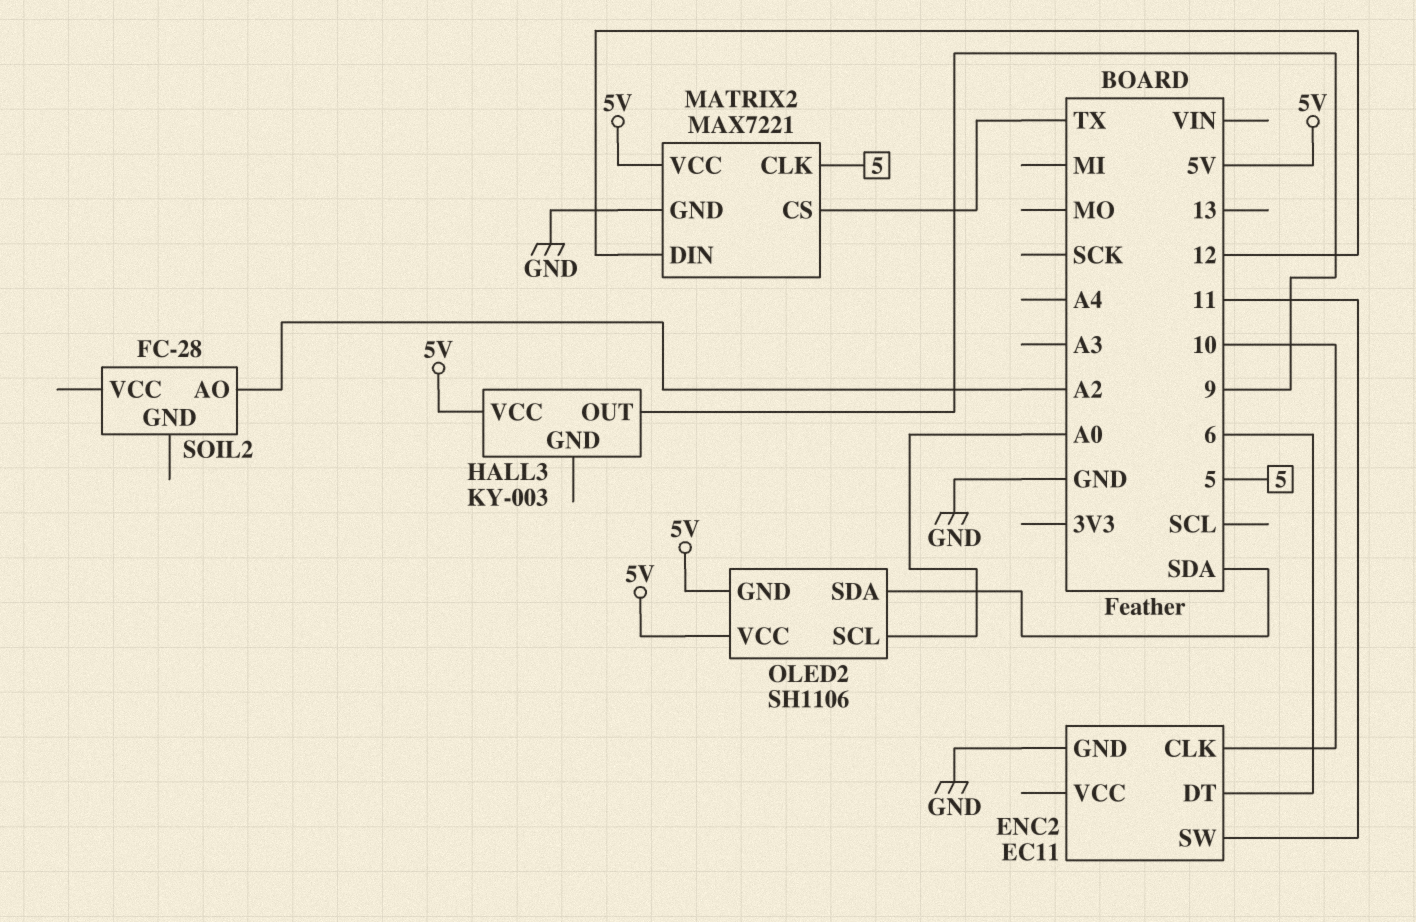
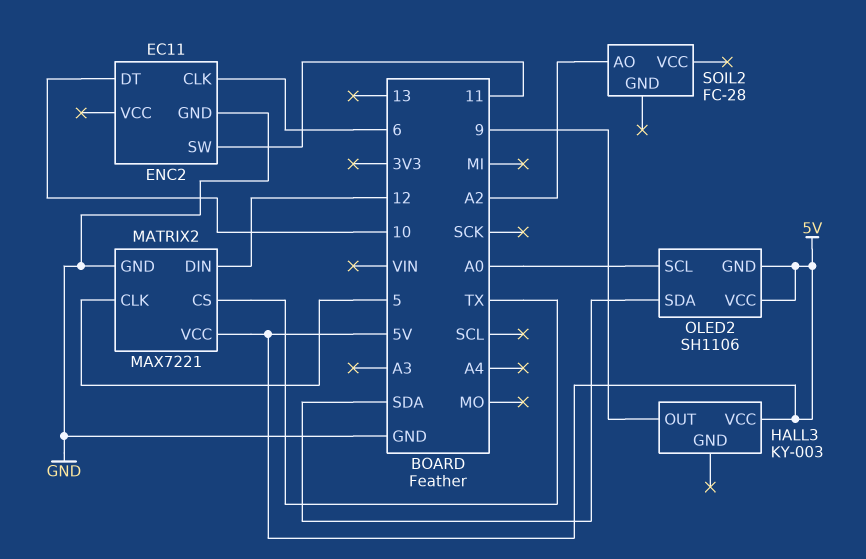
ENC2 pin CLK: 10 -> 6
ENC2 pin DT: 6 -> 10

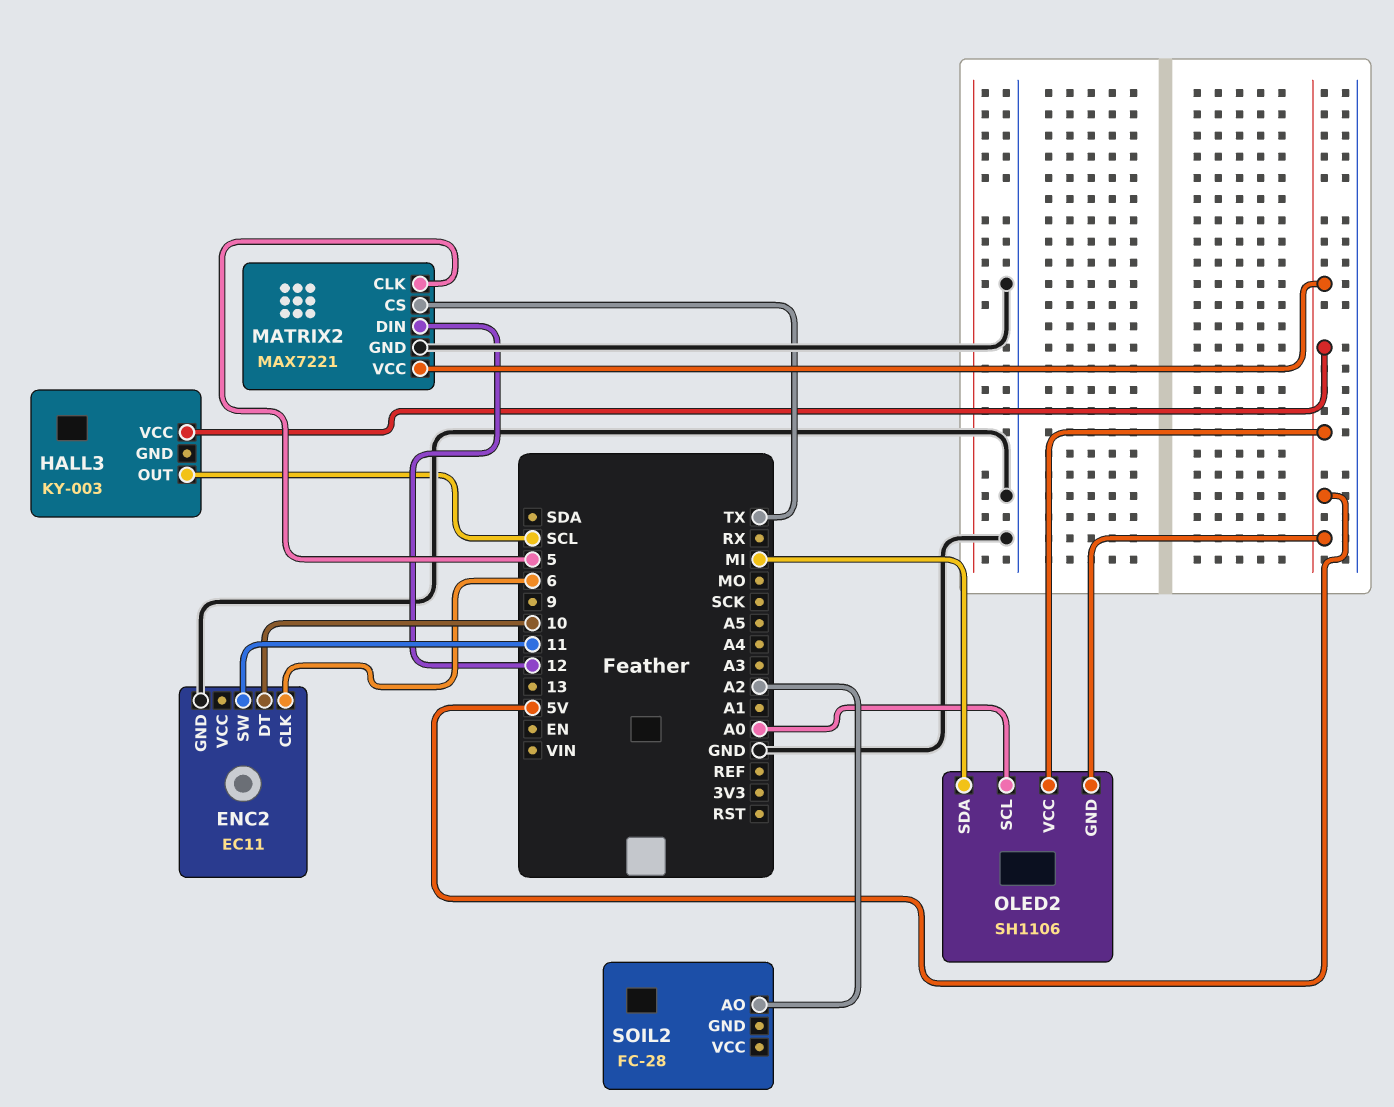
HALL3 pin OUT: 9 -> SCL
OLED2 pin SDA: SDA -> MI

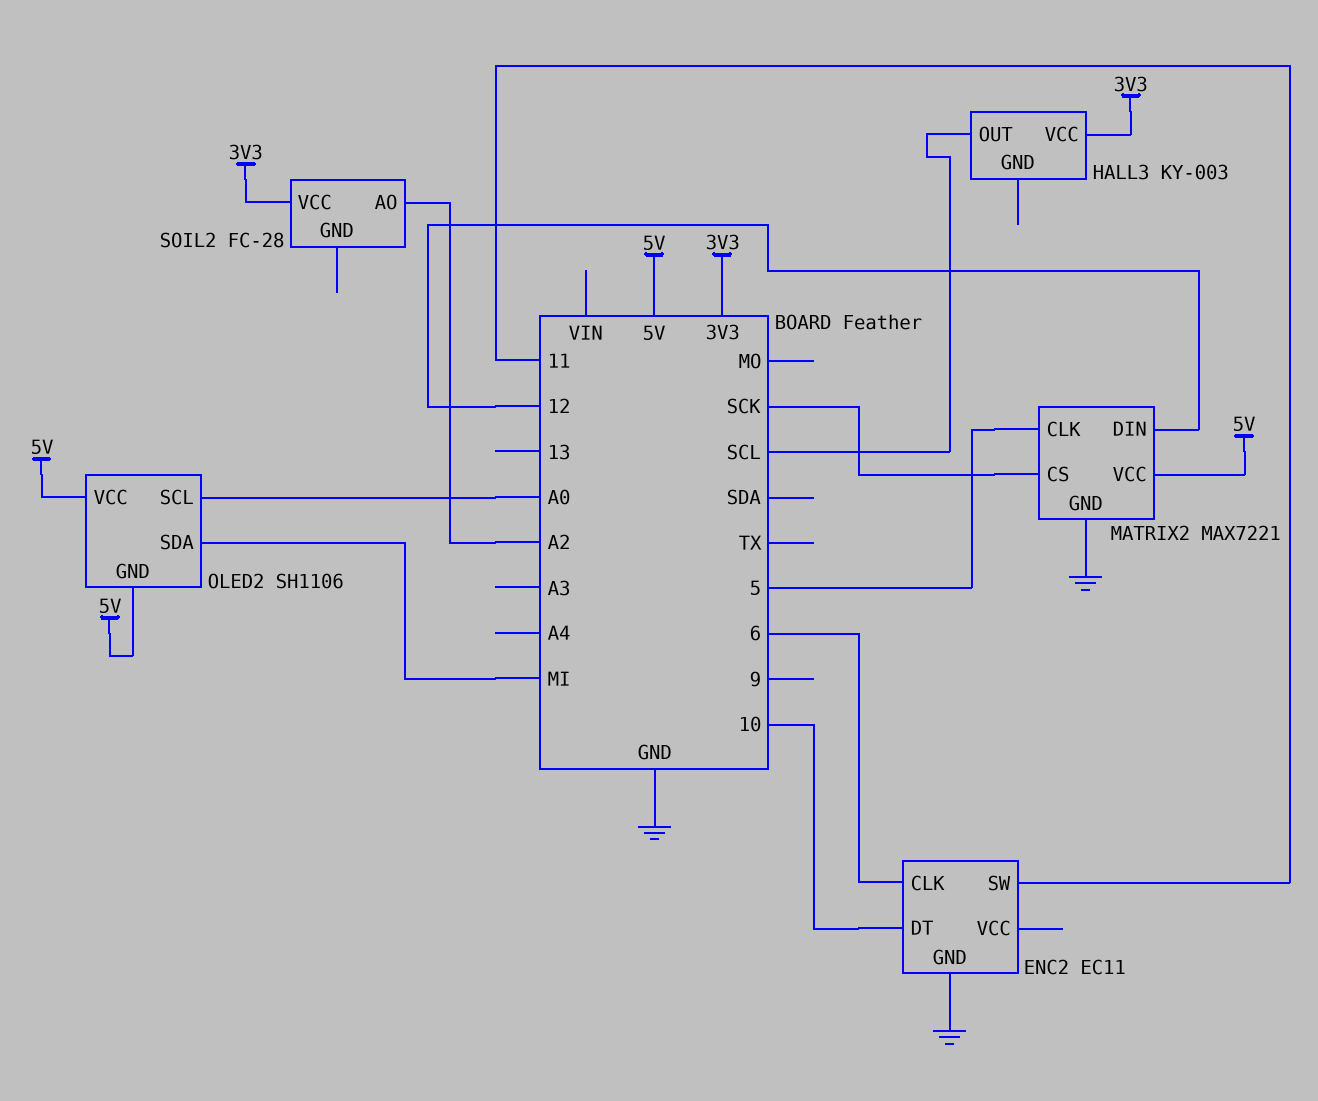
HALL3 pin VCC: 5V -> 3V3
MATRIX2 pin CS: TX -> SCK
SOIL2 pin VCC: none -> 3V3

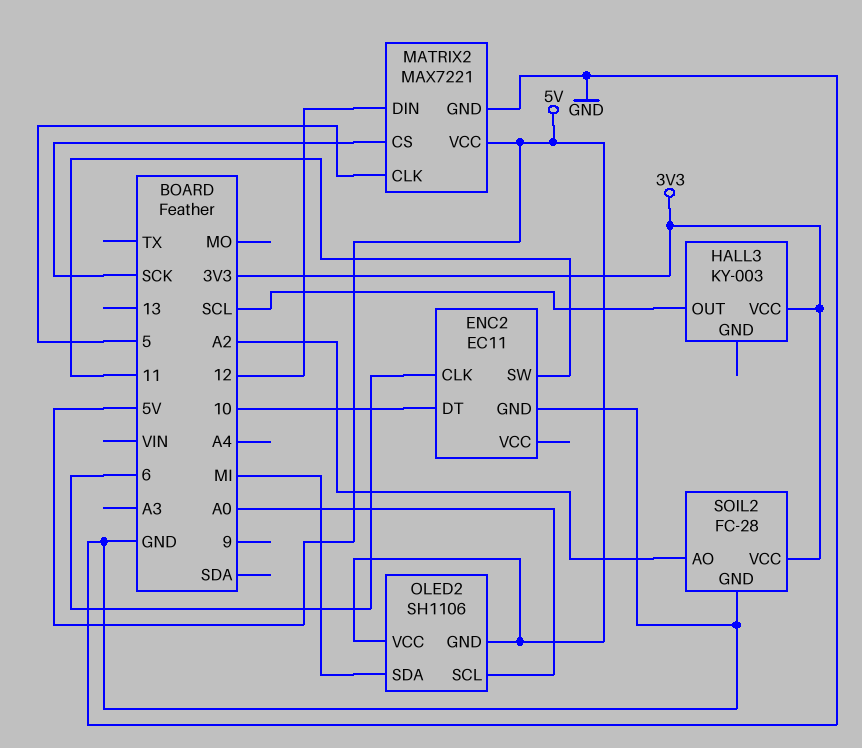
SOIL2 pin GND: none -> GND

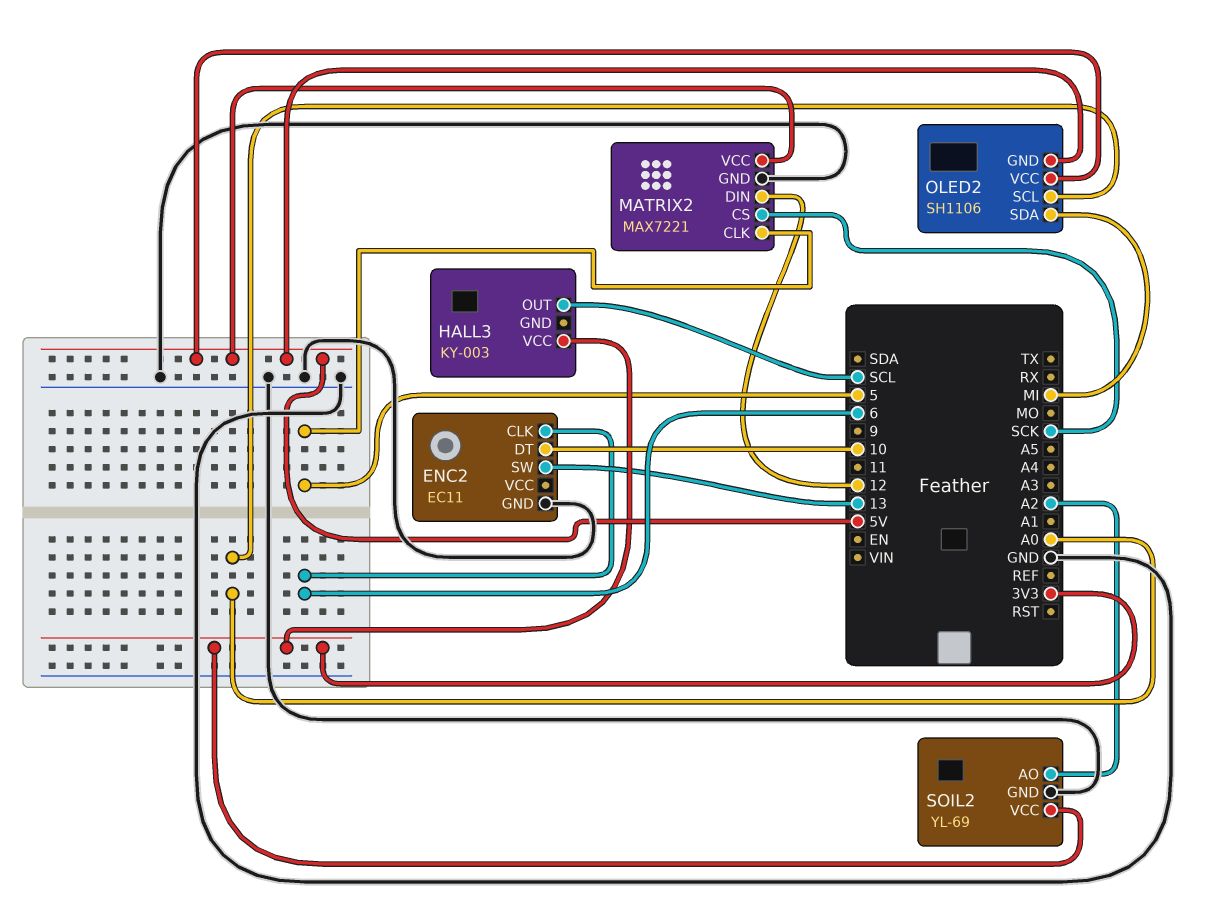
ENC2 pin SW: 11 -> 13
SOIL2: FC-28 -> YL-69

